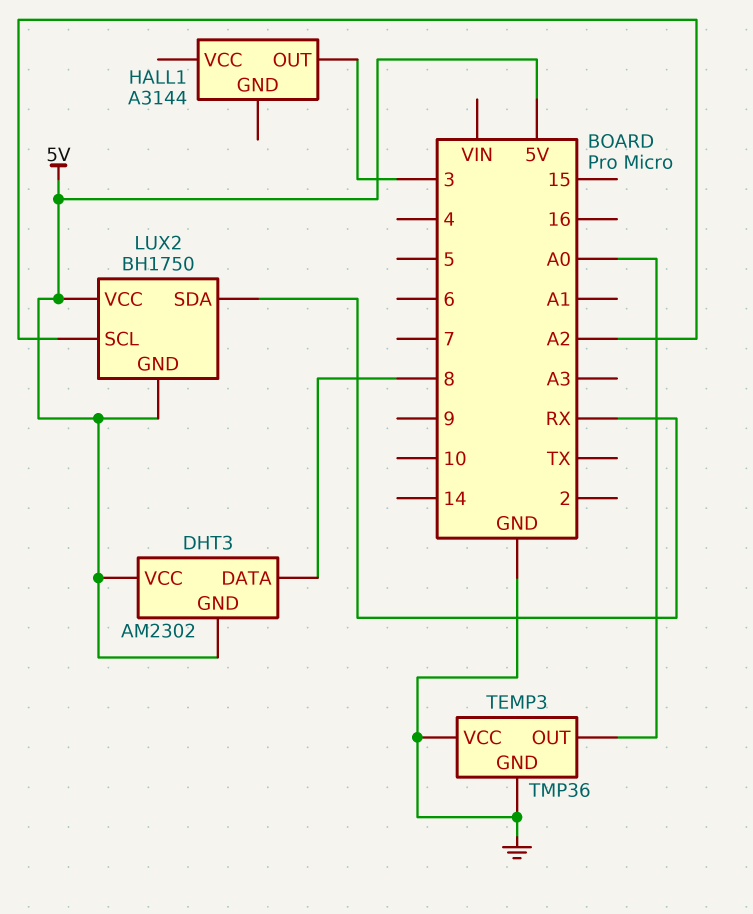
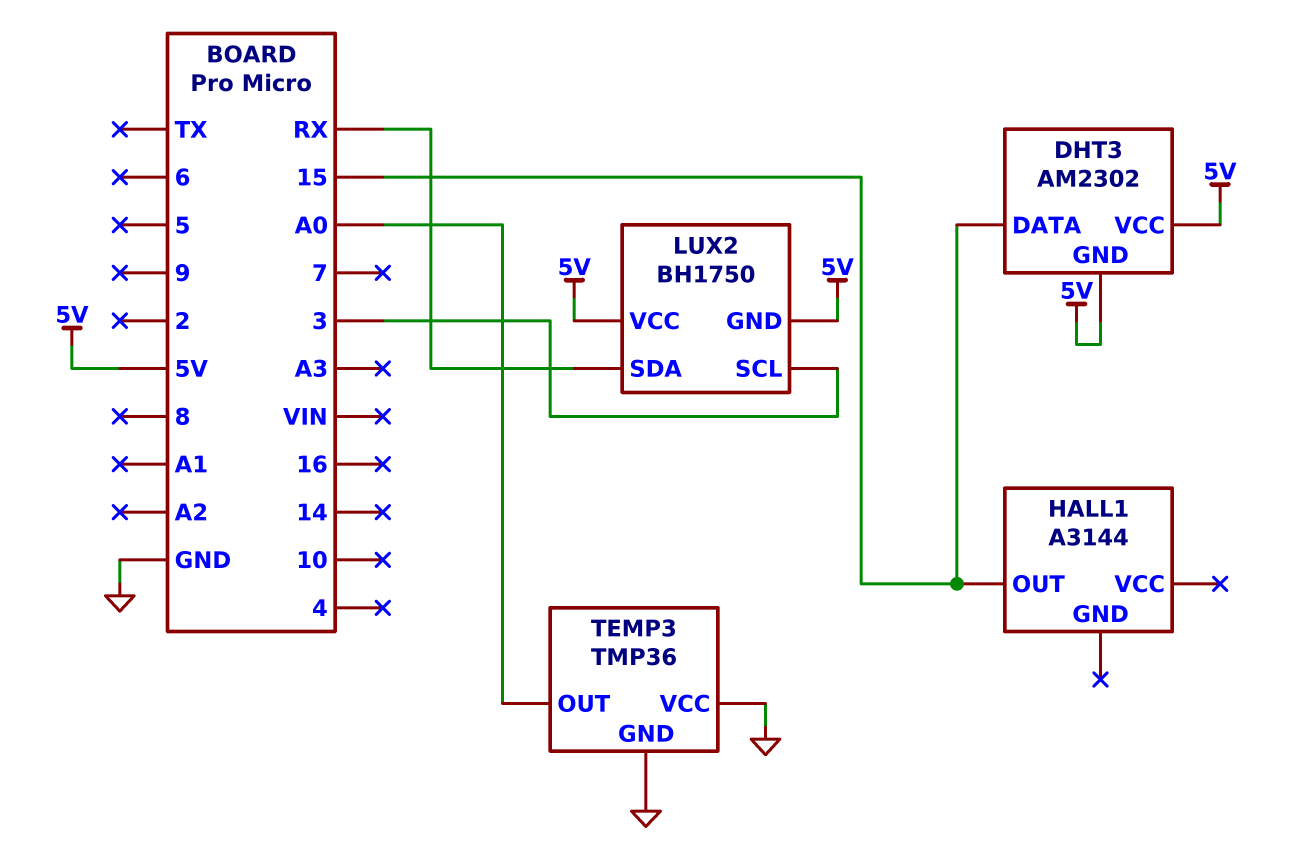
DHT3 pin DATA: 8 -> 15
HALL1 pin OUT: 3 -> 15
LUX2 pin SCL: A2 -> 3

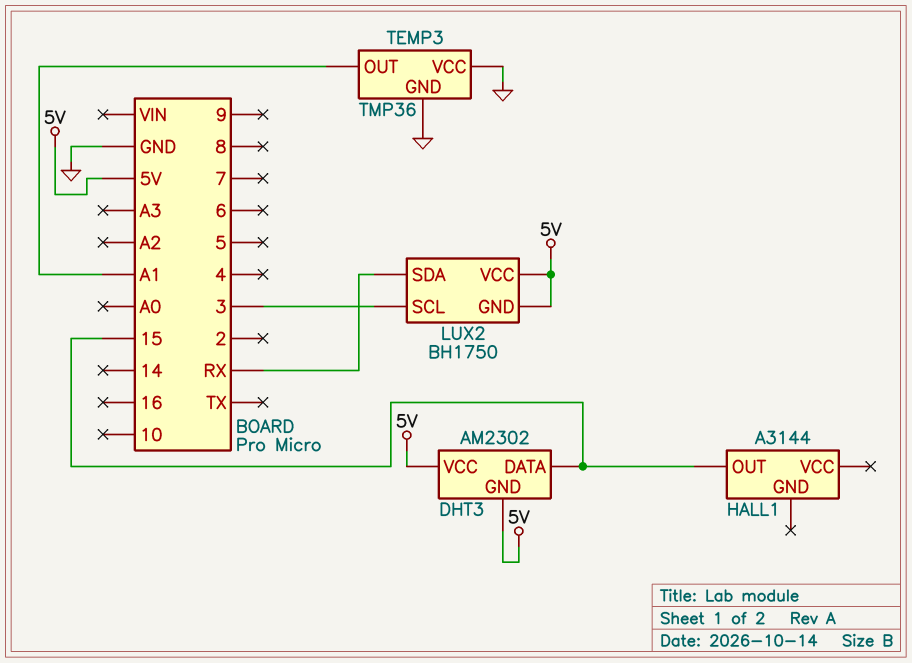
TEMP3 pin OUT: A0 -> A1

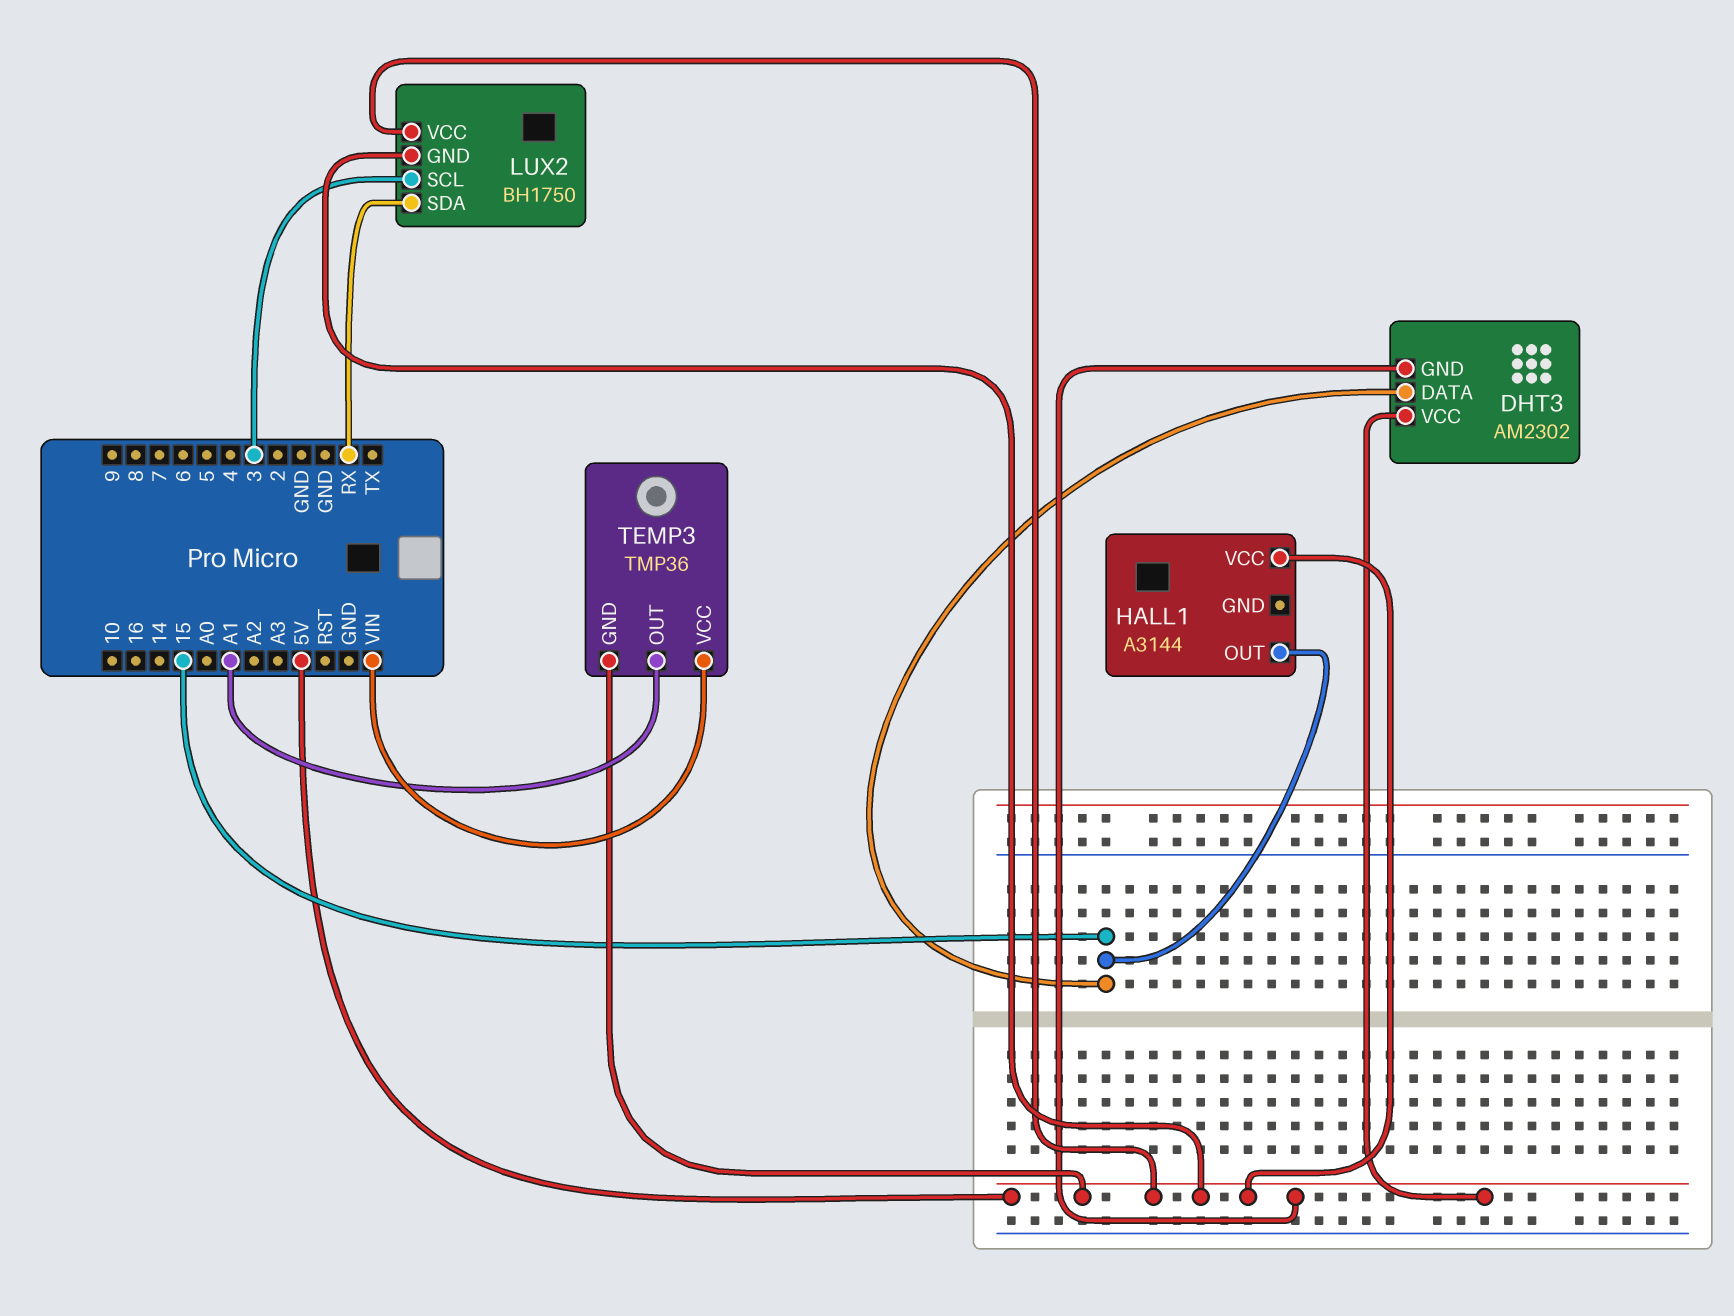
HALL1 pin VCC: none -> 5V
TEMP3 pin GND: GND -> 5V
TEMP3 pin VCC: GND -> VIN

